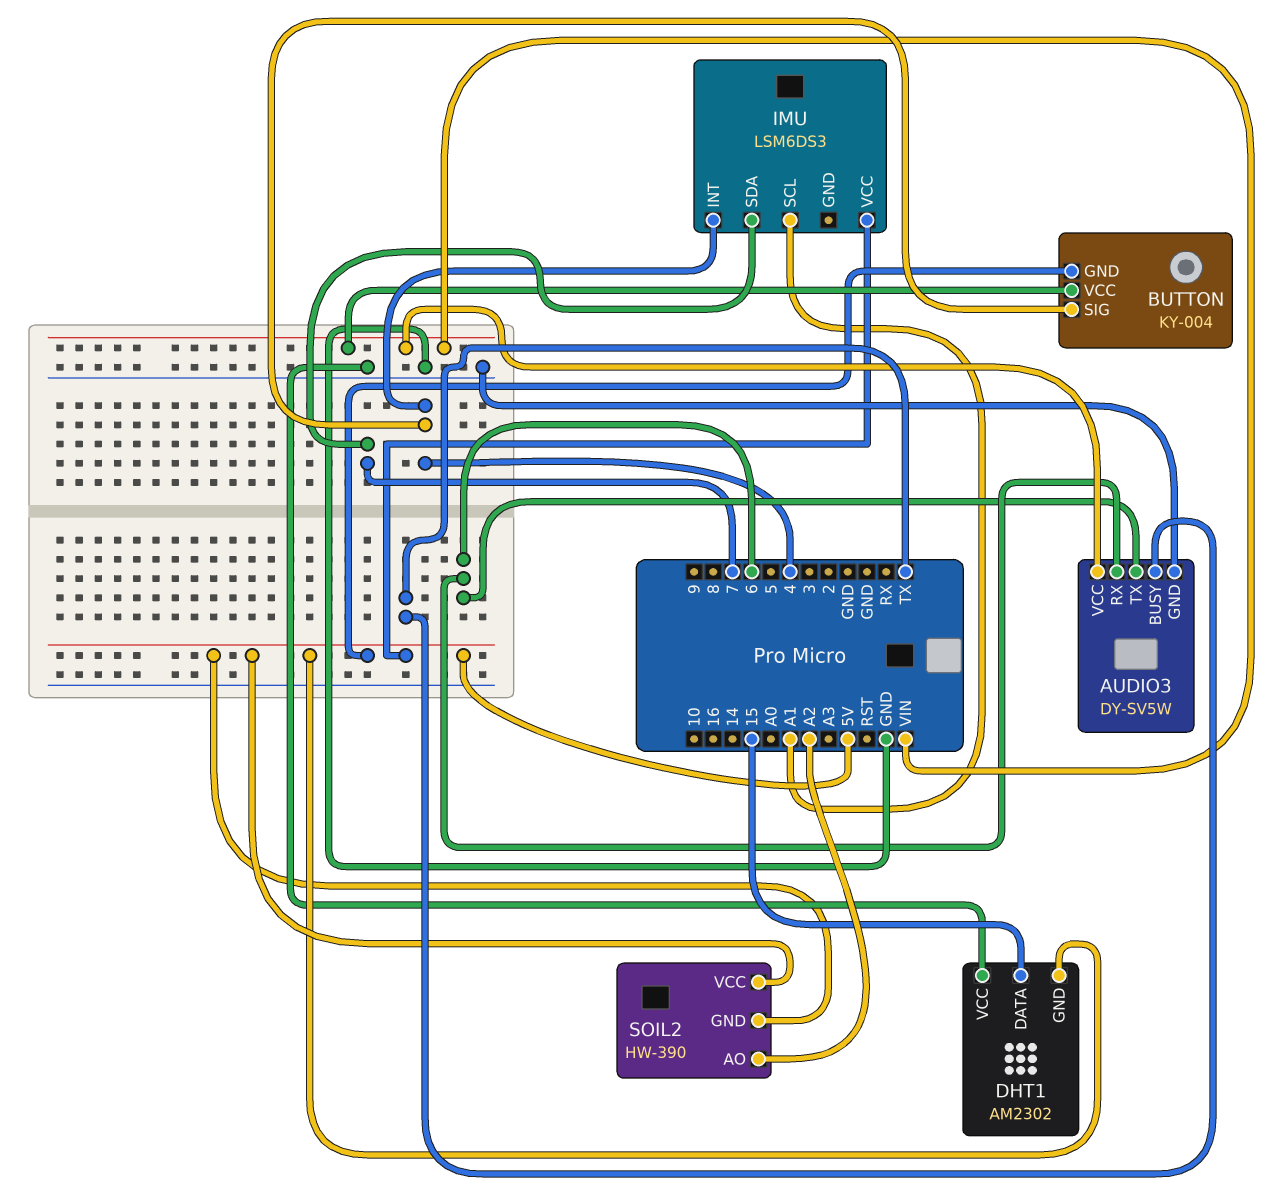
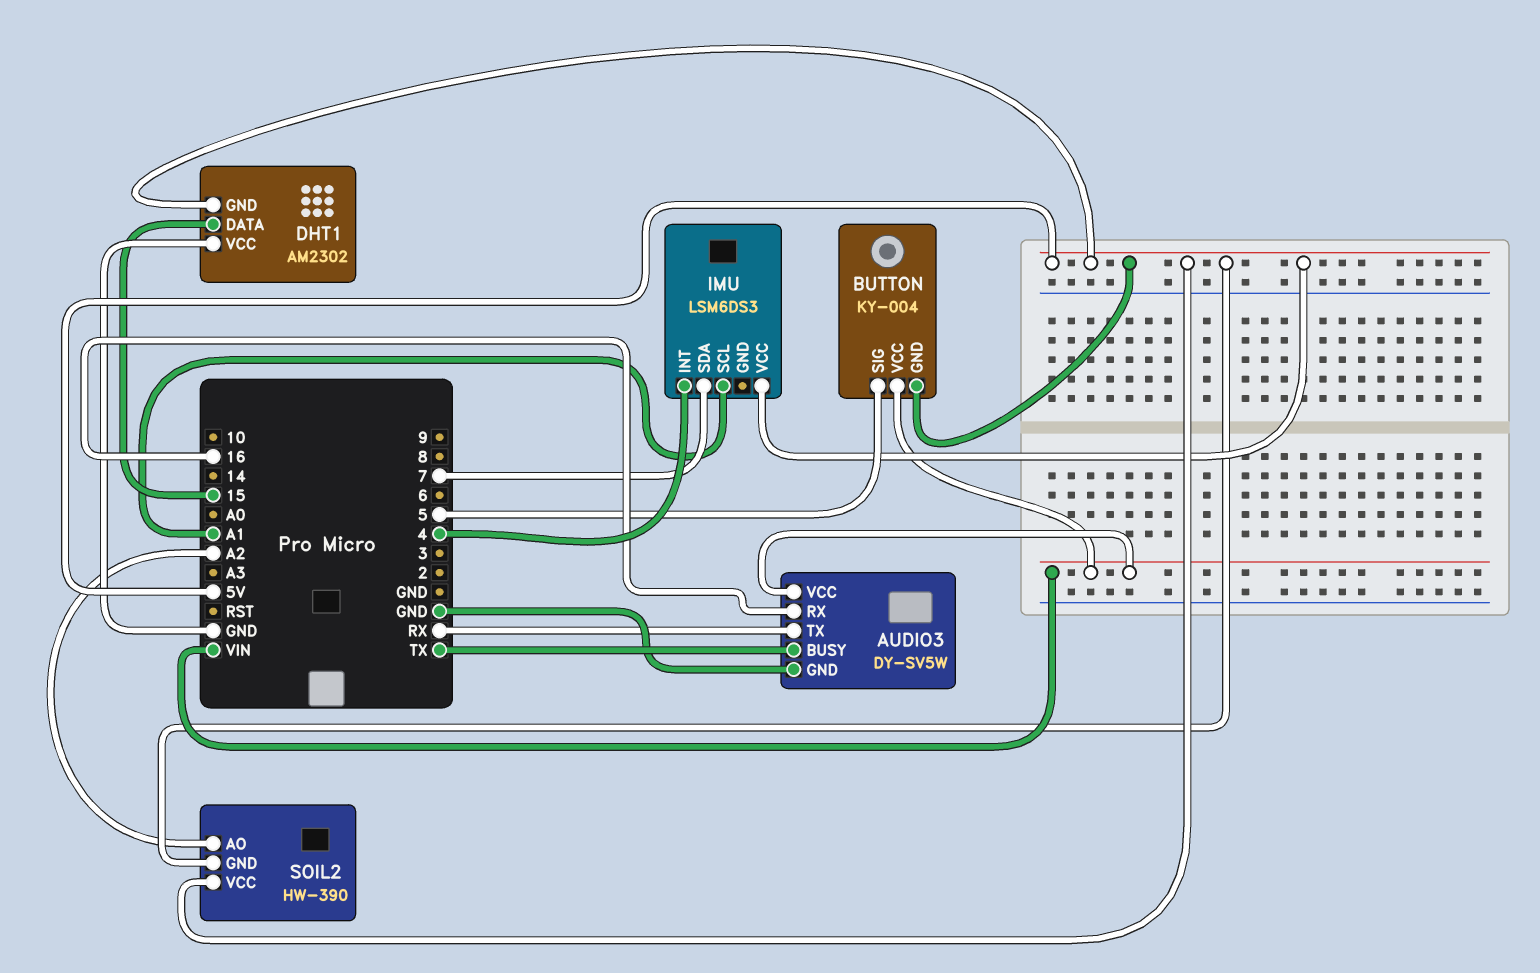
AUDIO3 pin RX: 6 -> 16
AUDIO3 pin TX: 6 -> RX
BUTTON pin SIG: 4 -> 5

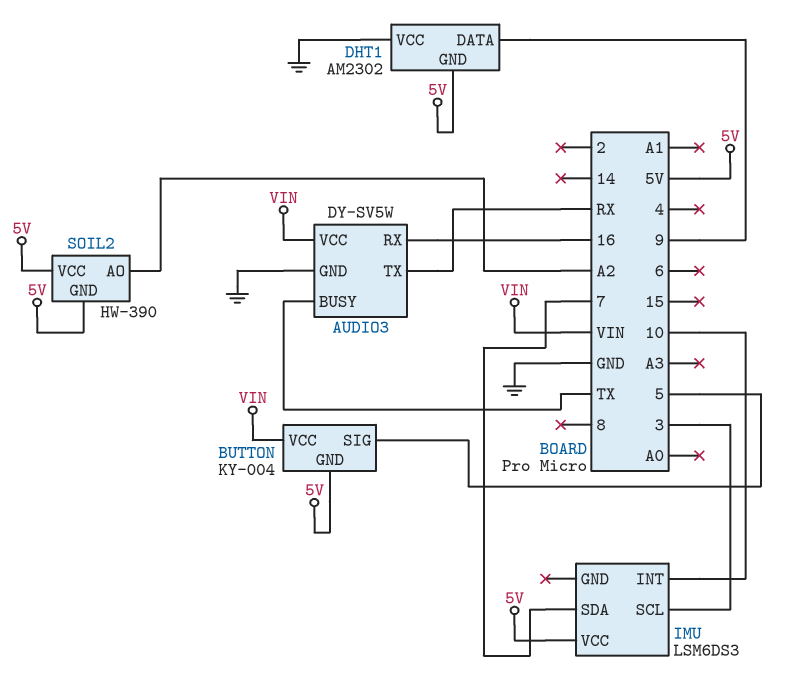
DHT1 pin DATA: 15 -> 9
IMU pin INT: 4 -> 10
IMU pin SCL: A1 -> 3

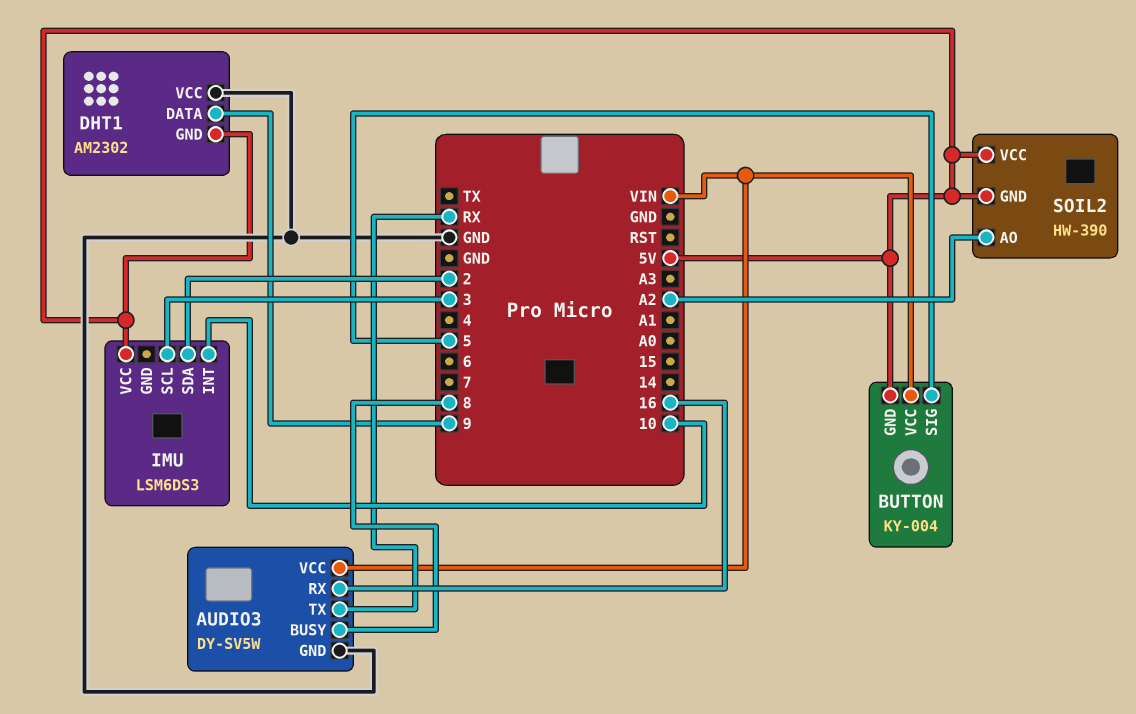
AUDIO3 pin BUSY: TX -> 8
IMU pin SDA: 7 -> 2

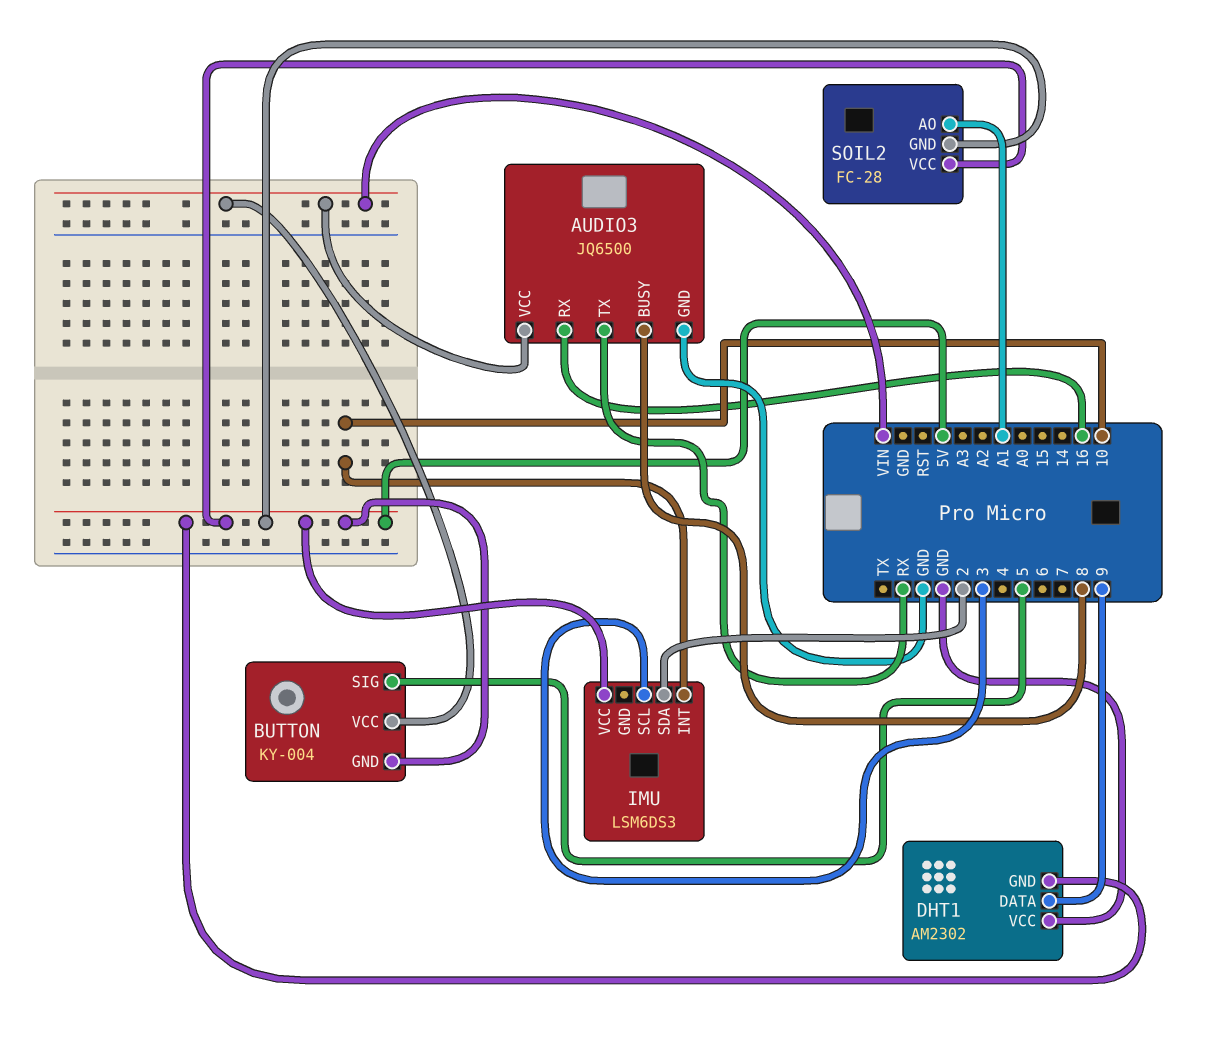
AUDIO3: DY-SV5W -> JQ6500
SOIL2: HW-390 -> FC-28
SOIL2 pin AO: A2 -> A1

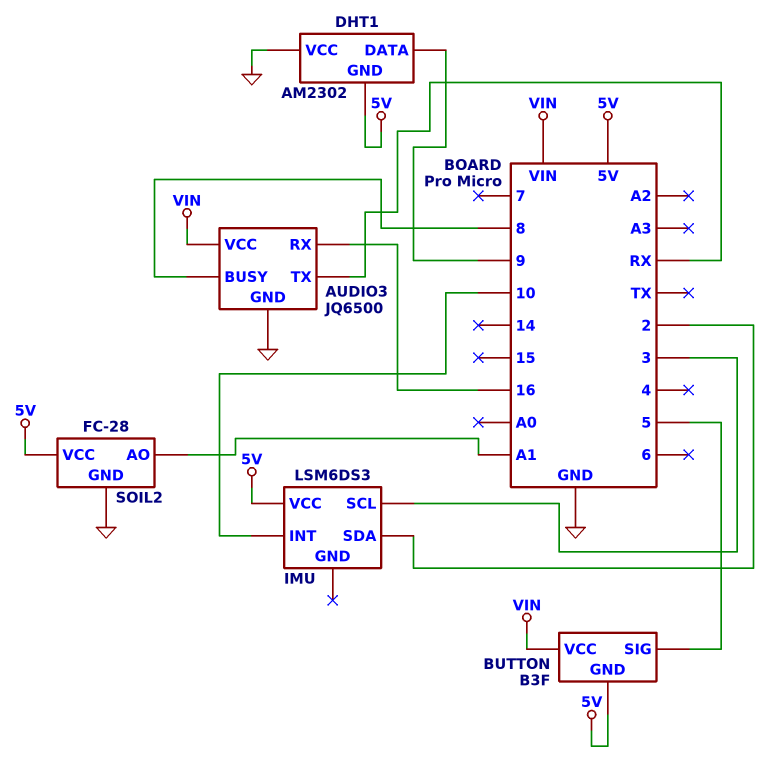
BUTTON: KY-004 -> B3F
SOIL2 pin GND: 5V -> GND

